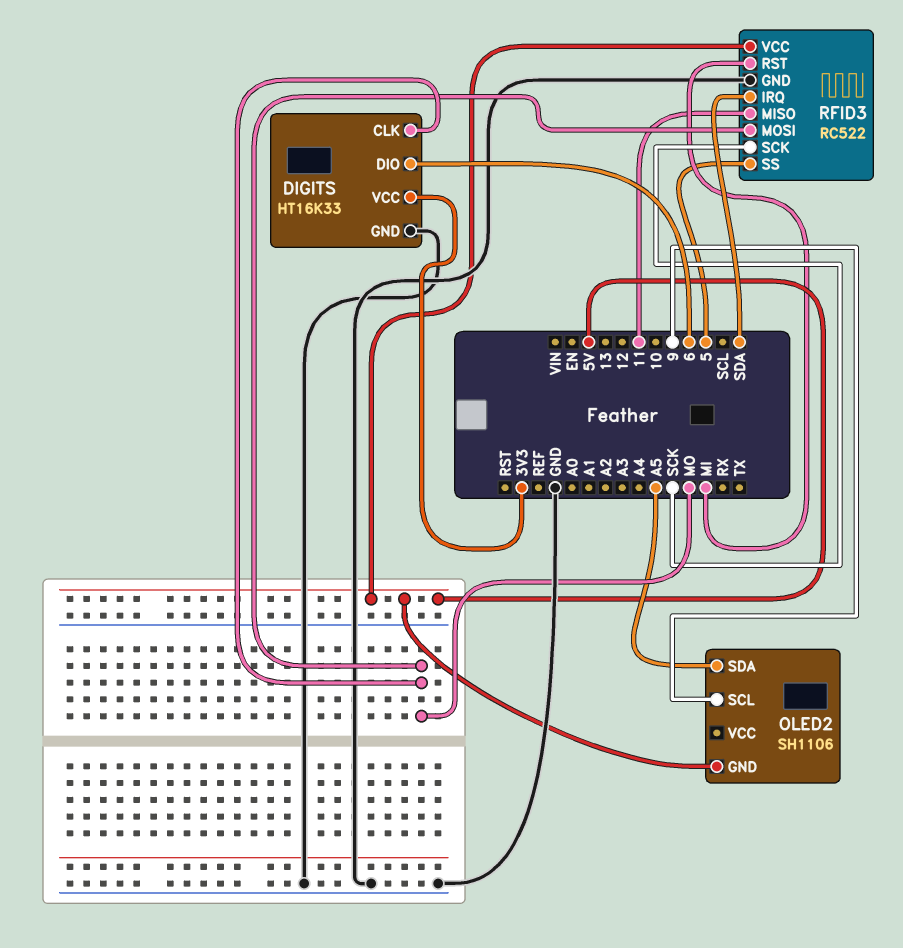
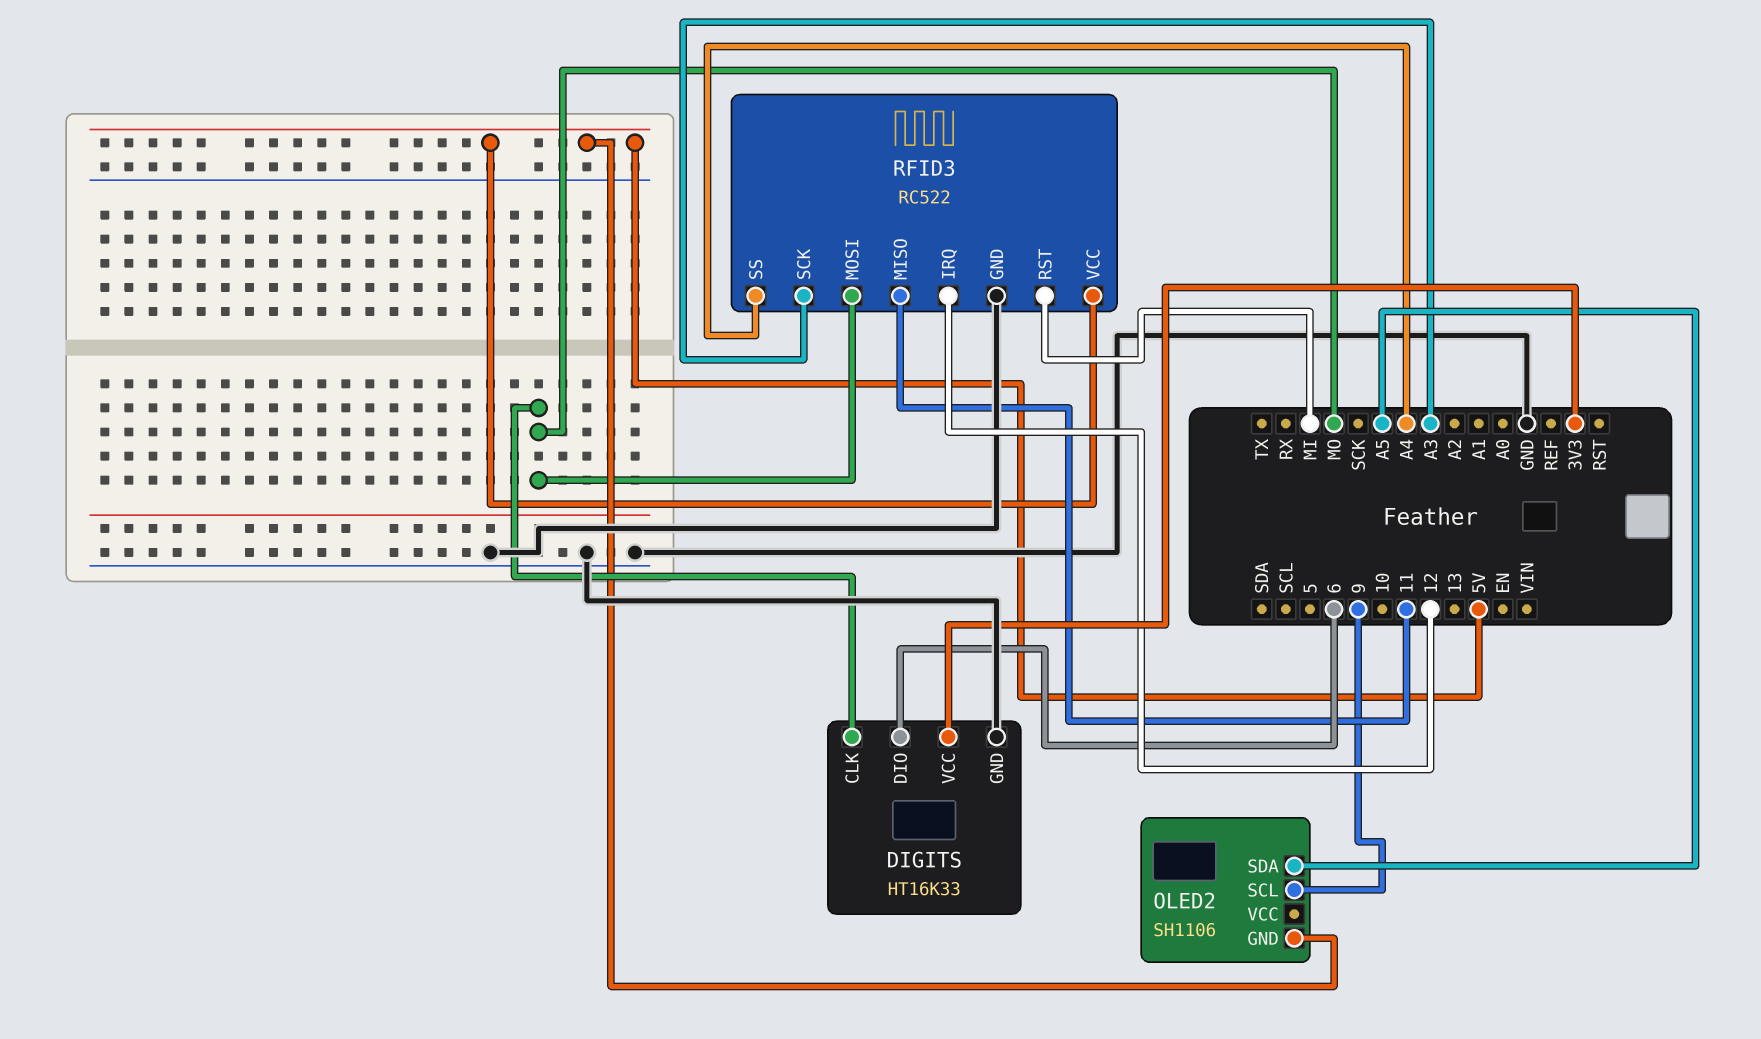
RFID3 pin IRQ: SDA -> 12
RFID3 pin SCK: SCK -> A3
RFID3 pin SS: 5 -> A4

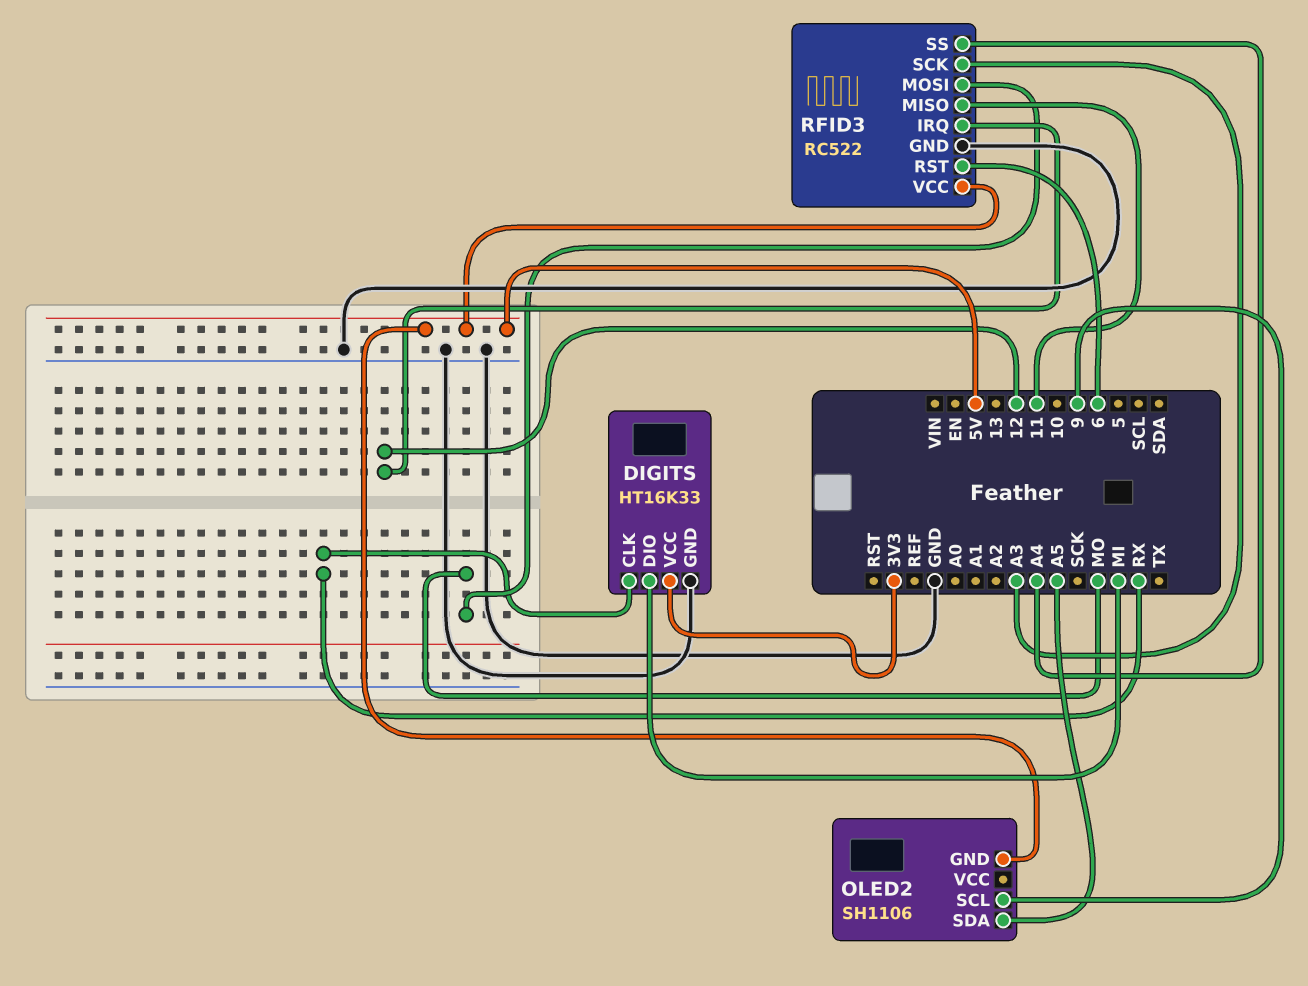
DIGITS pin CLK: MO -> RX
DIGITS pin DIO: 6 -> MI
RFID3 pin RST: MI -> 6

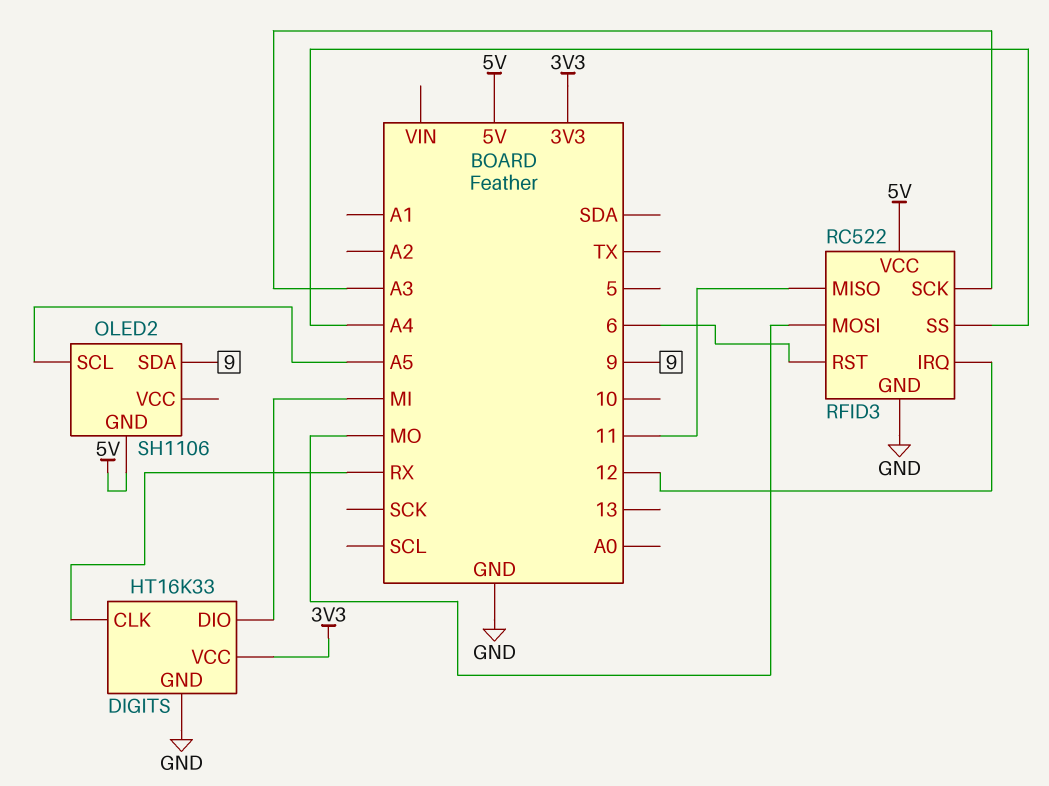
OLED2 pin SCL: 9 -> A5
OLED2 pin SDA: A5 -> 9

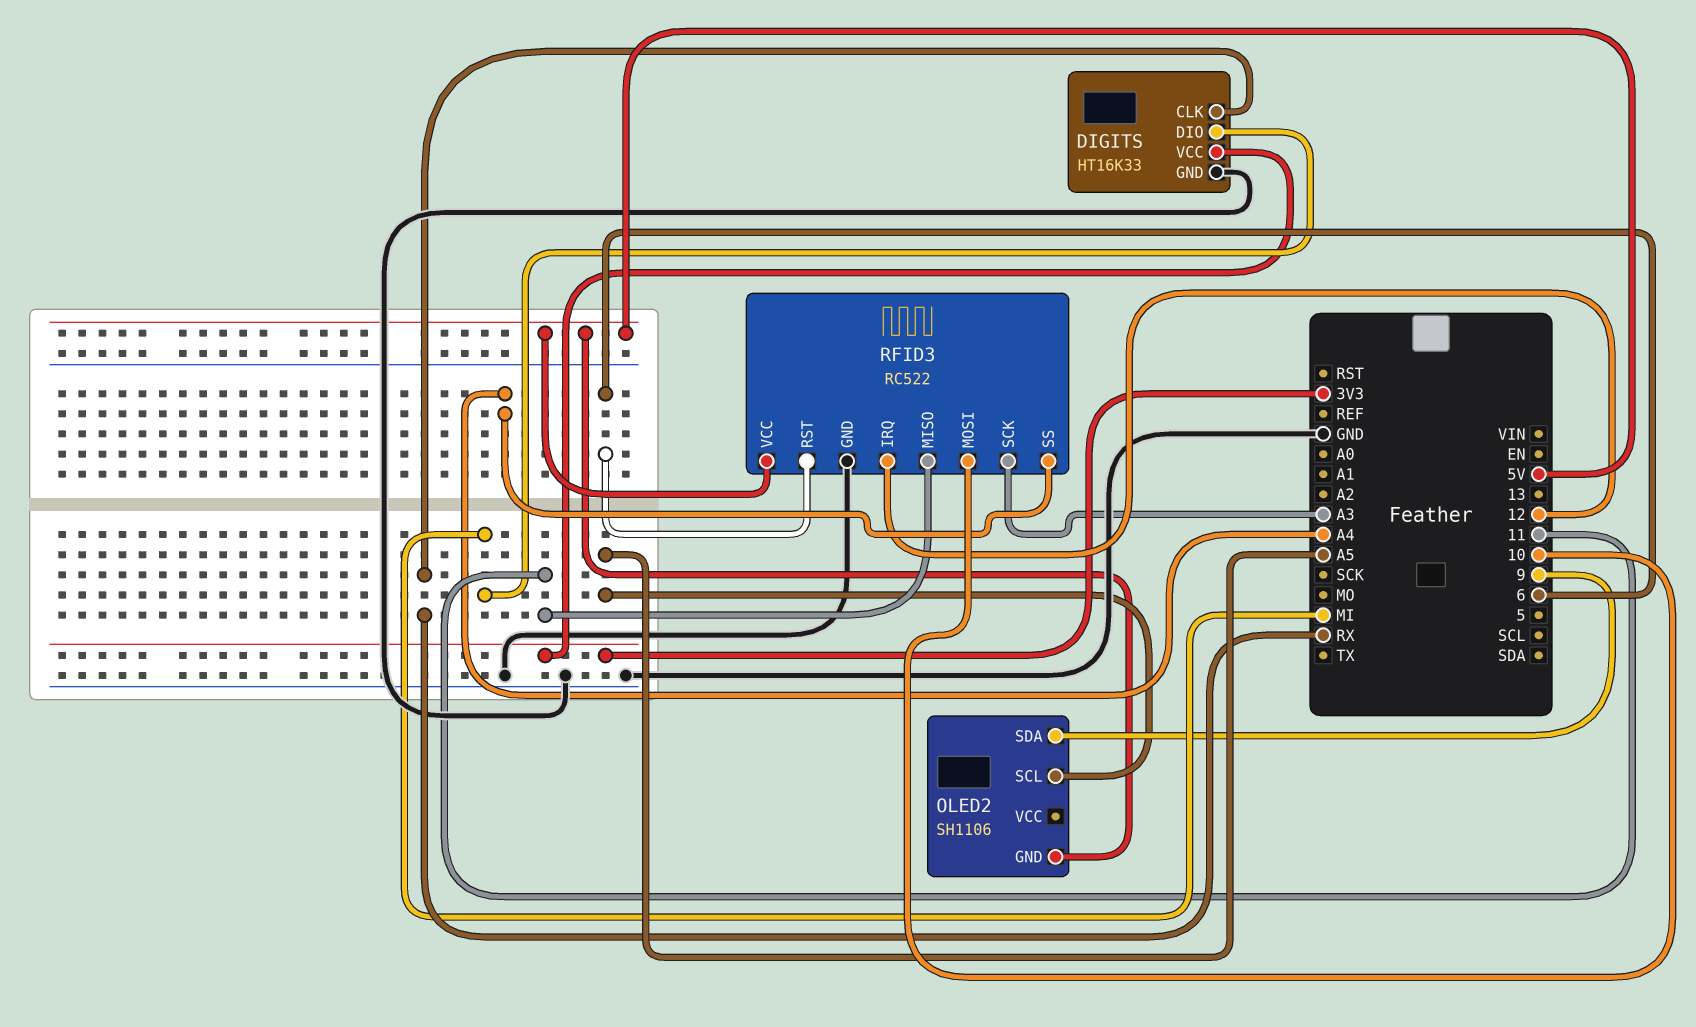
RFID3 pin MOSI: MO -> 10

